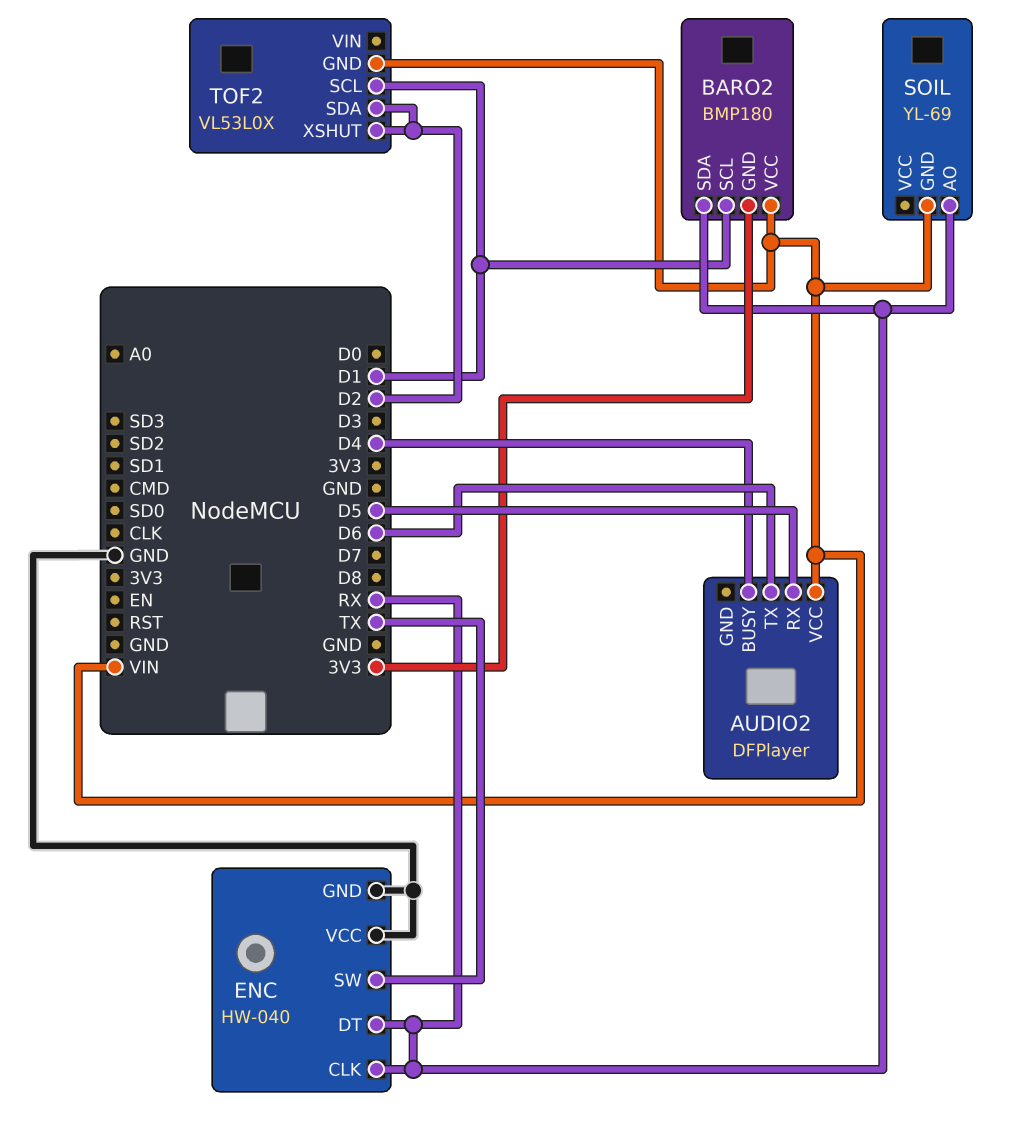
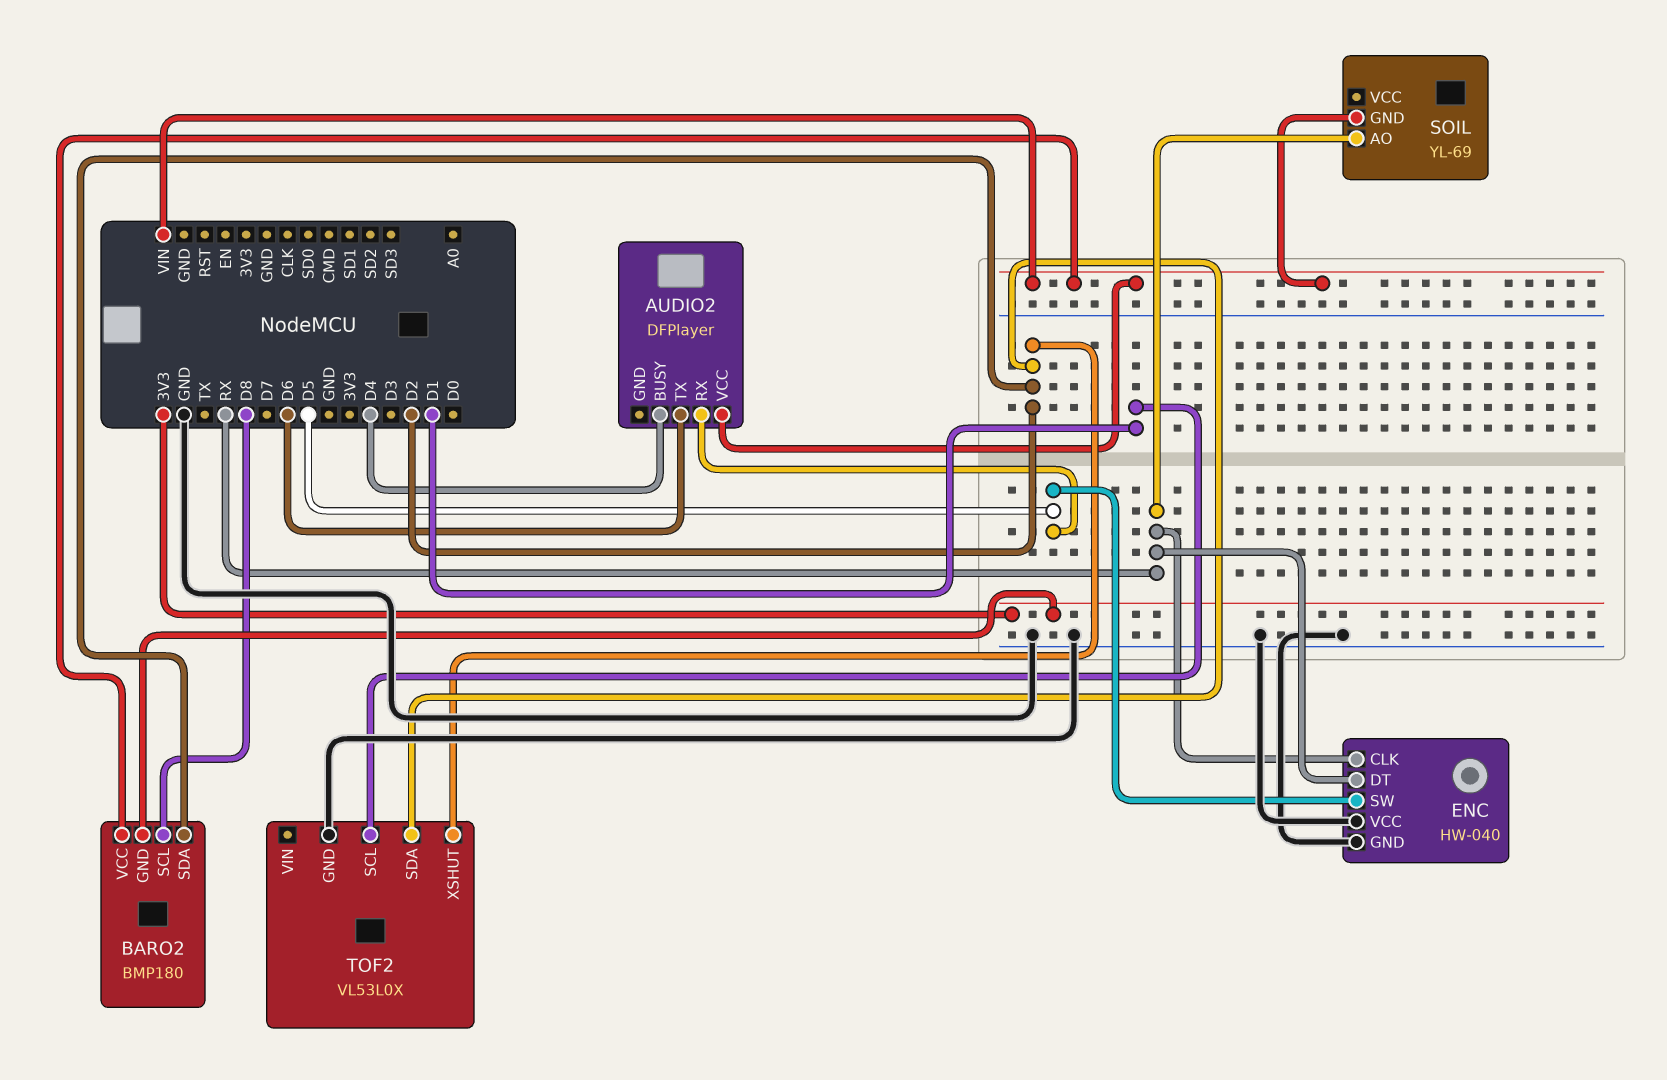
BARO2 pin SCL: D1 -> D8
BARO2 pin SDA: RX -> D2
ENC pin SW: TX -> D5
TOF2 pin GND: VIN -> GND

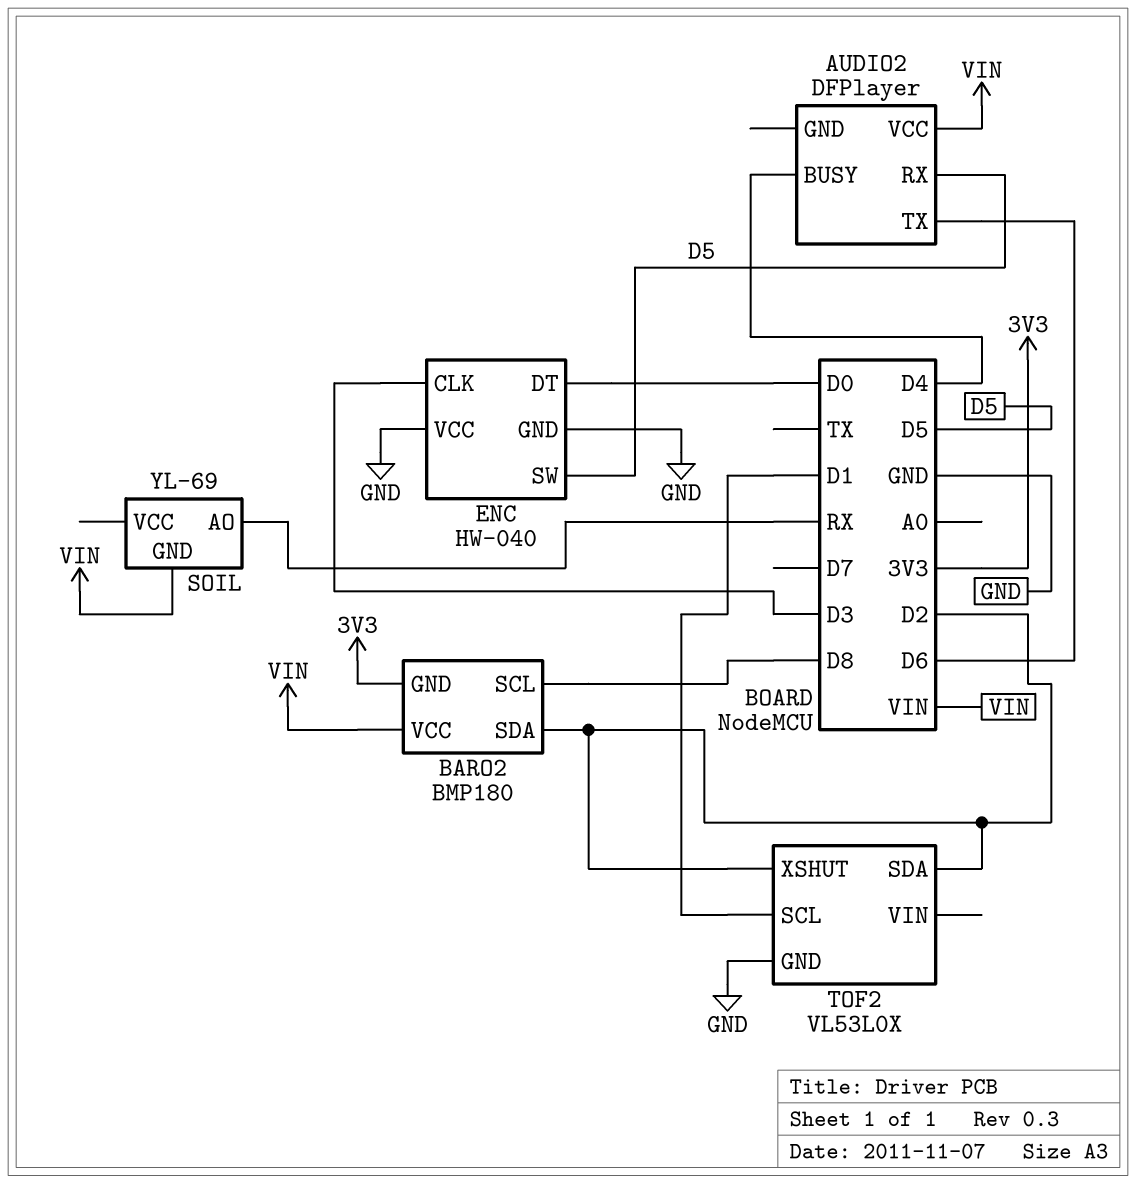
ENC pin CLK: RX -> D3
ENC pin DT: RX -> D0

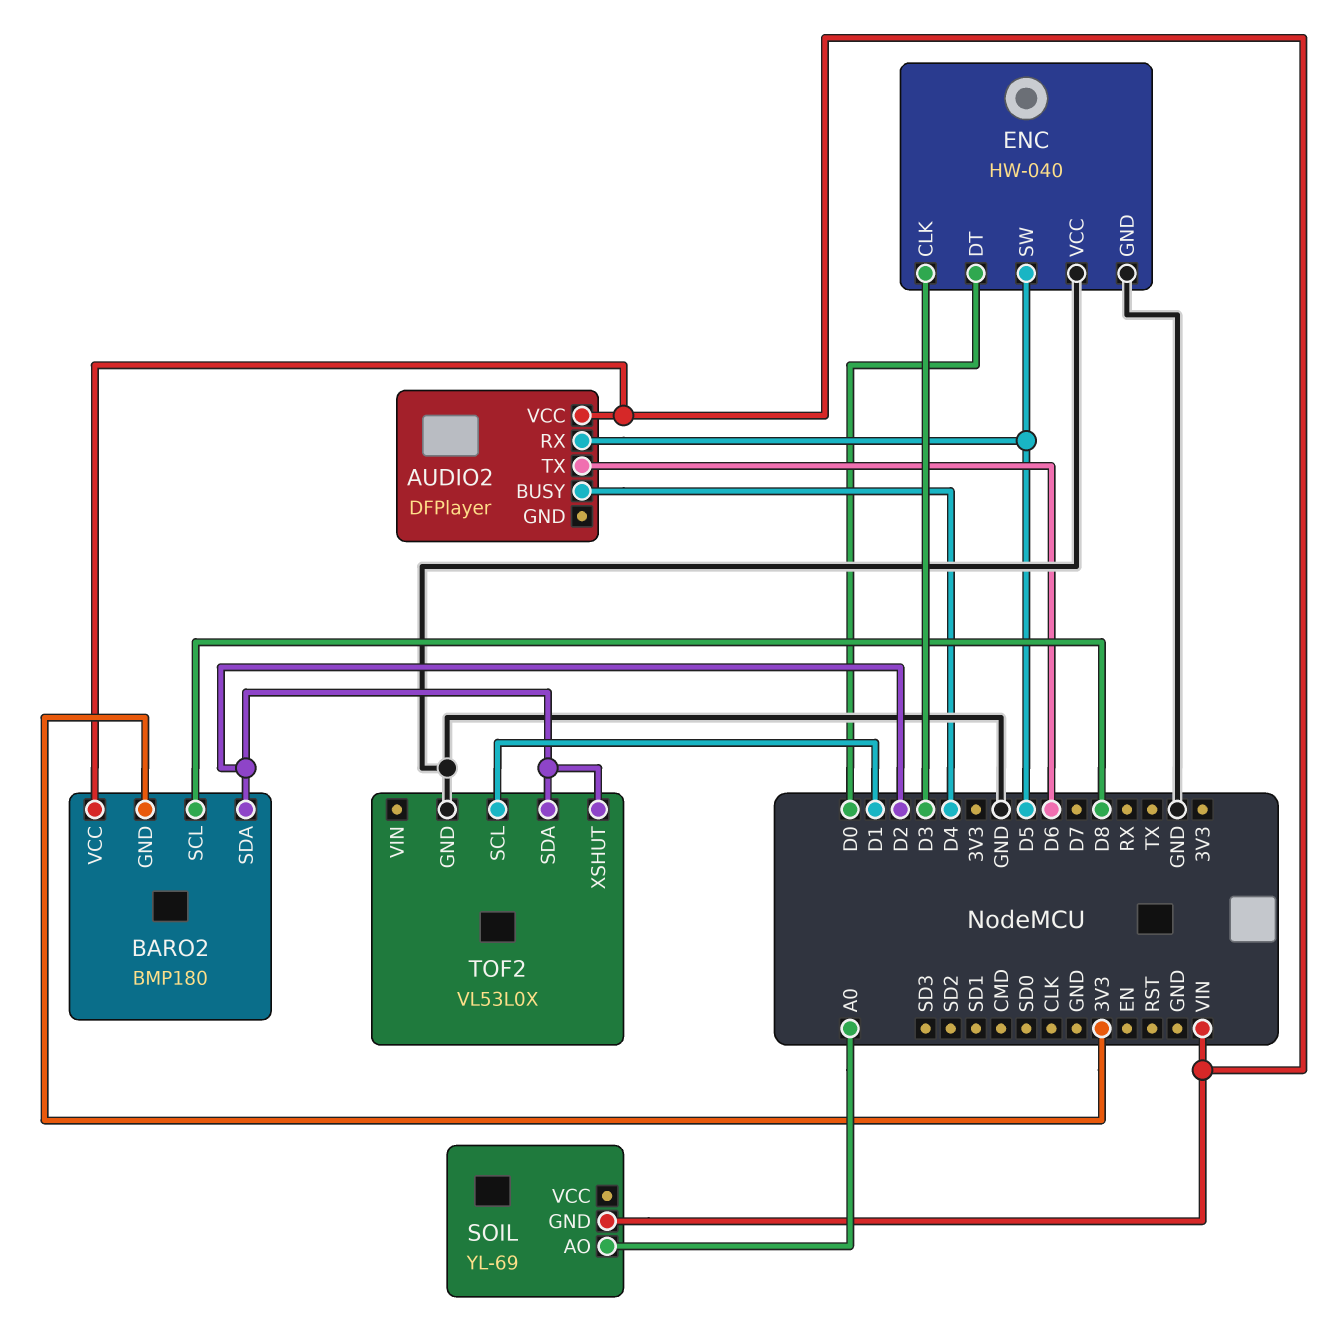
SOIL pin AO: RX -> A0

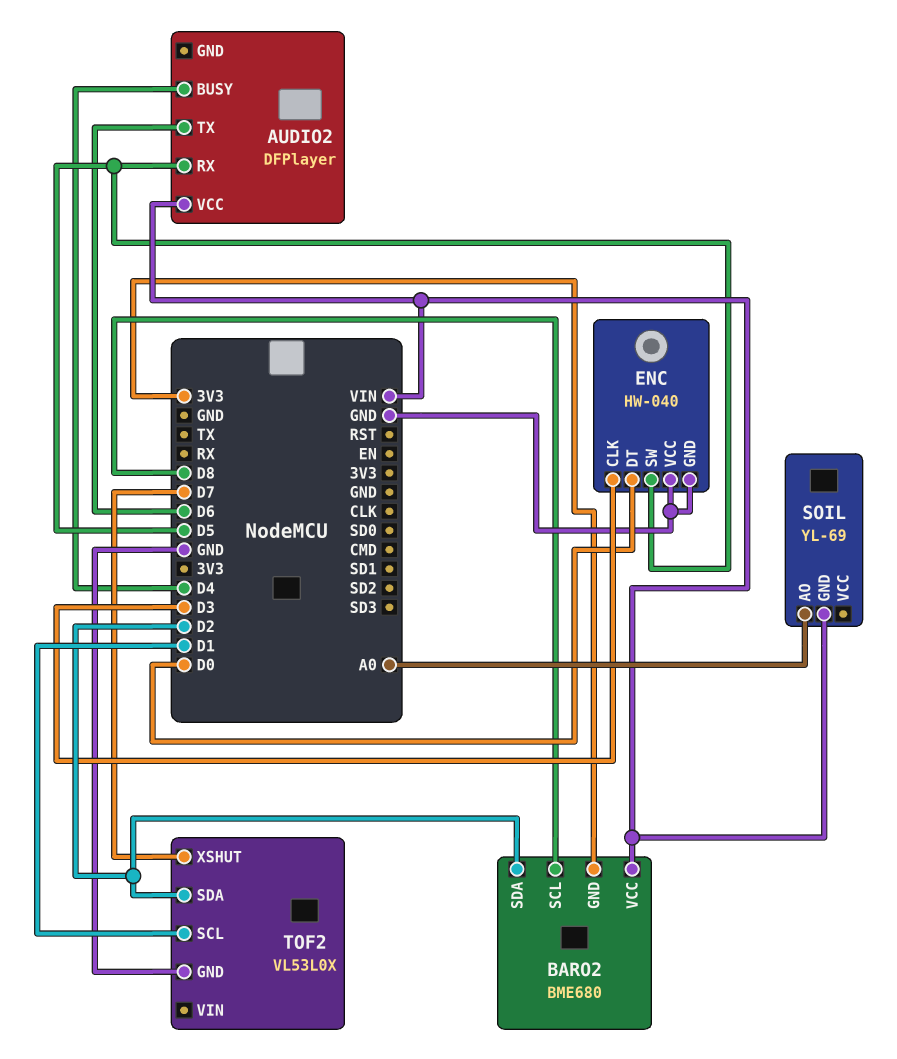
BARO2: BMP180 -> BME680
TOF2 pin XSHUT: D2 -> D7

